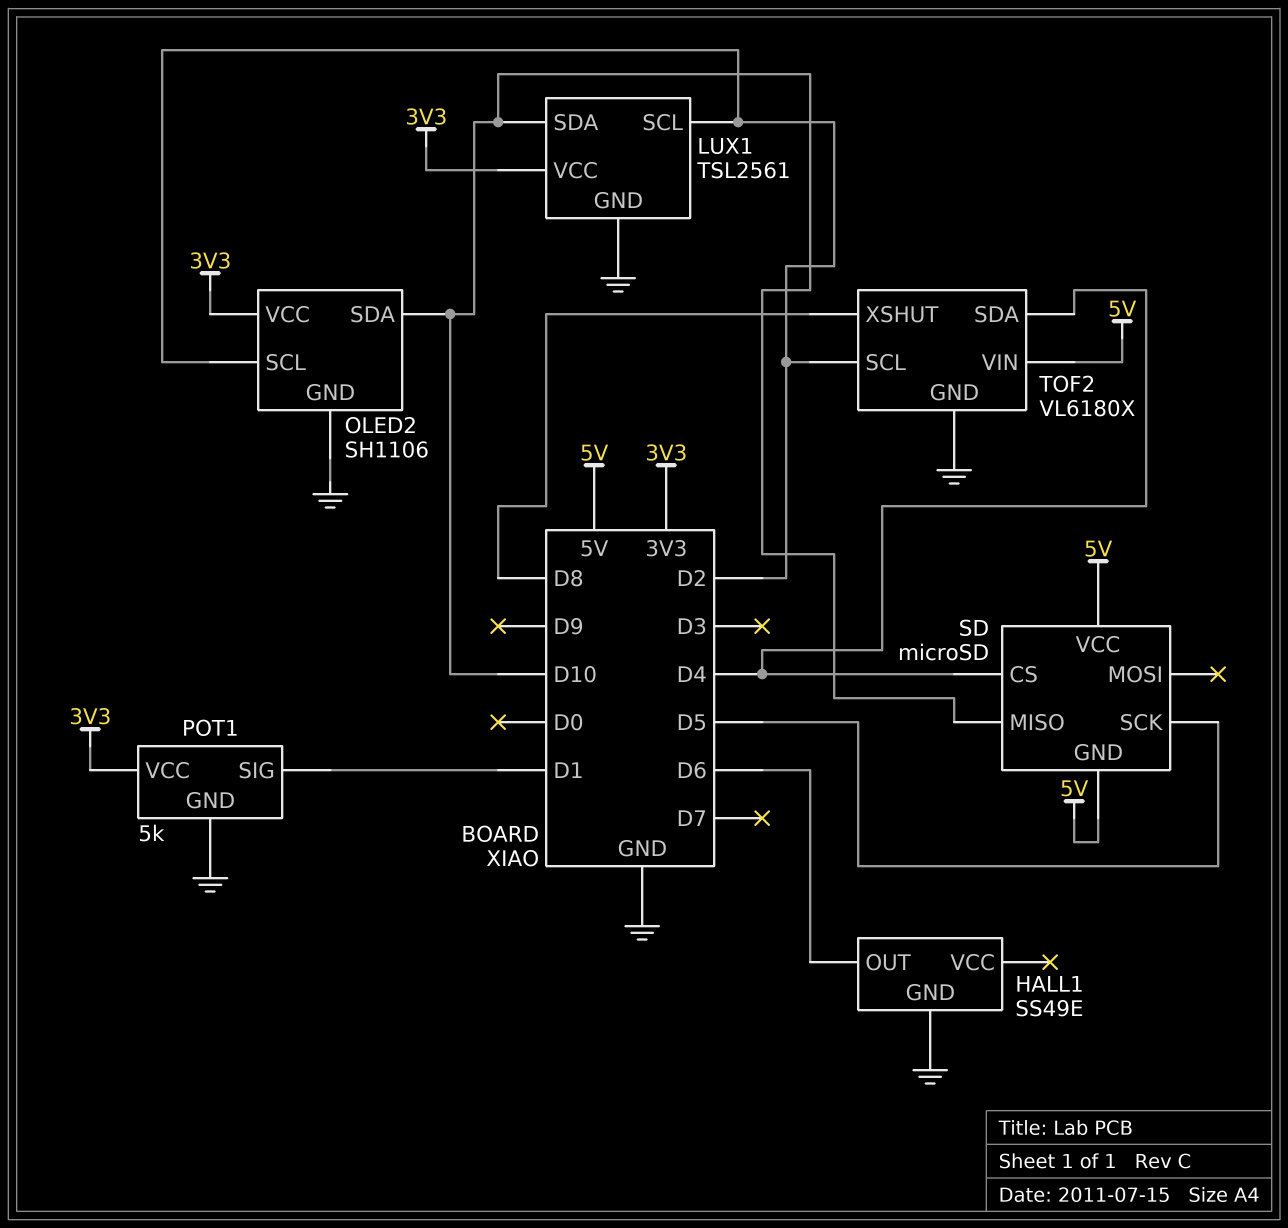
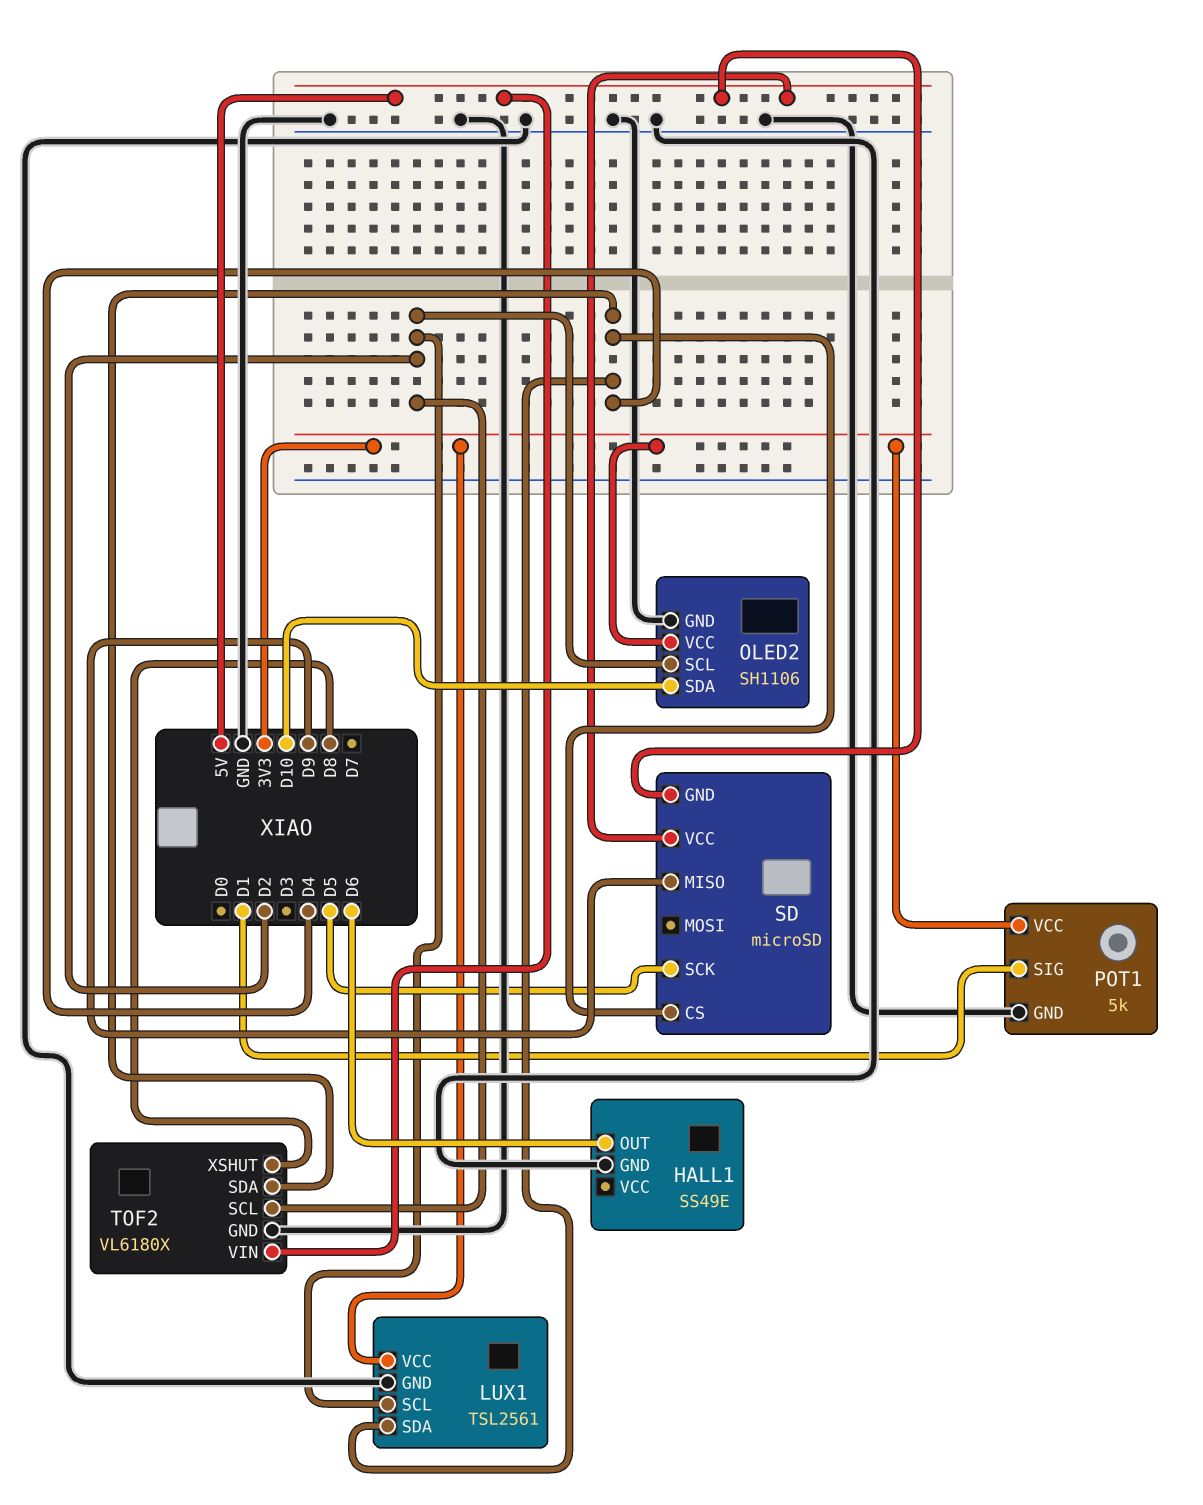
LUX1 pin SDA: D10 -> D4
SD pin MISO: D10 -> D9

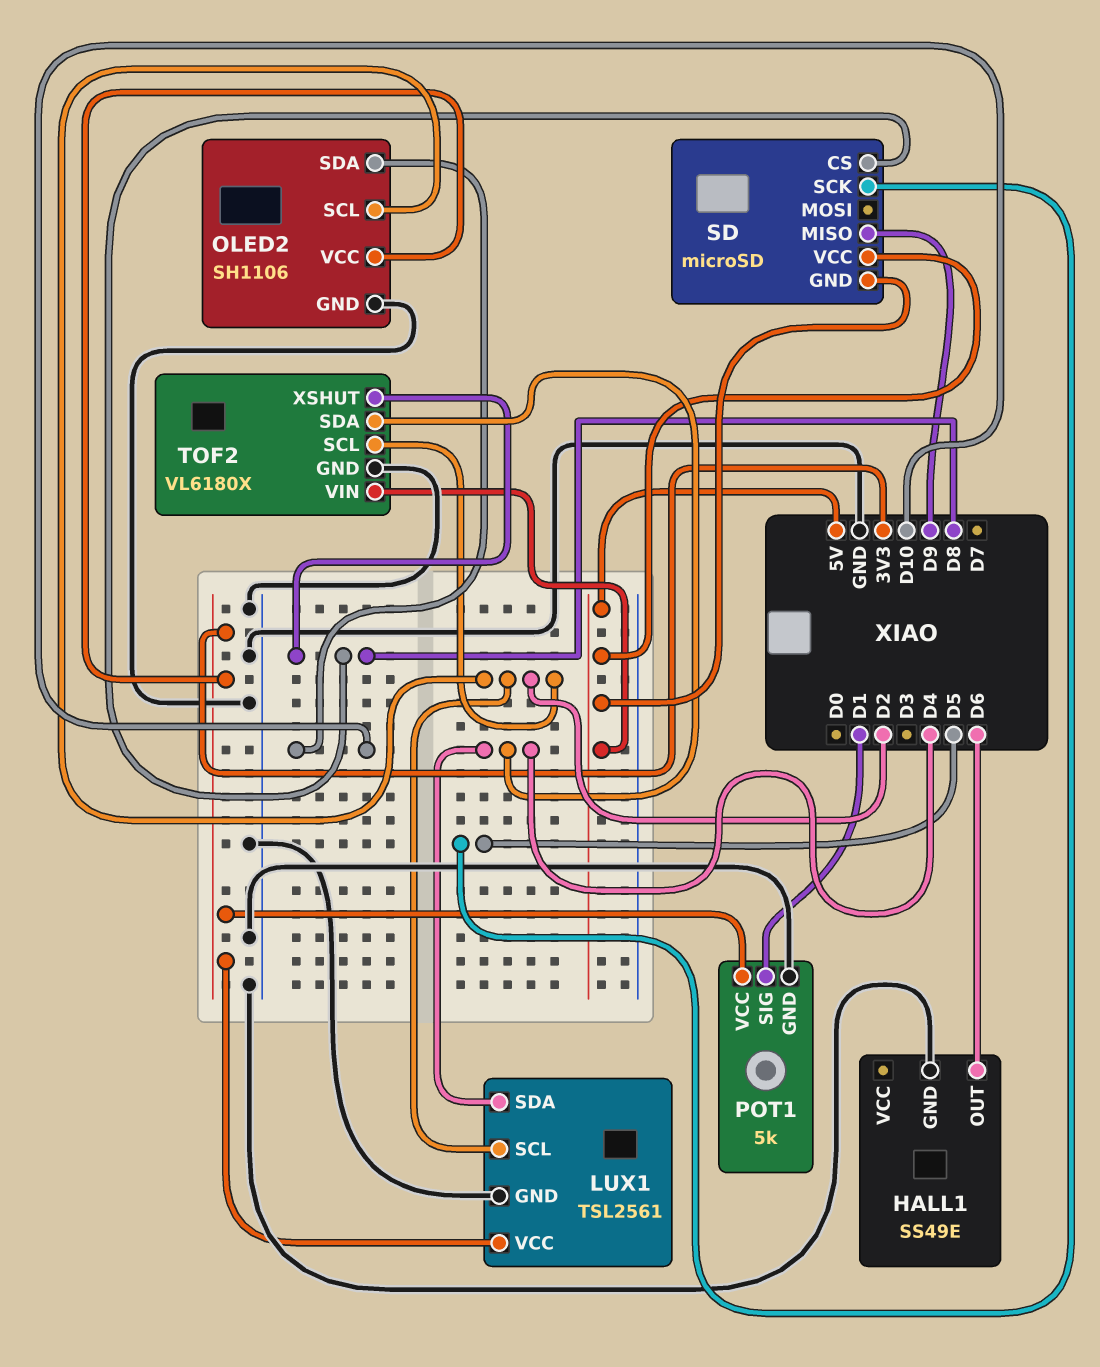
SD pin CS: D4 -> D8

